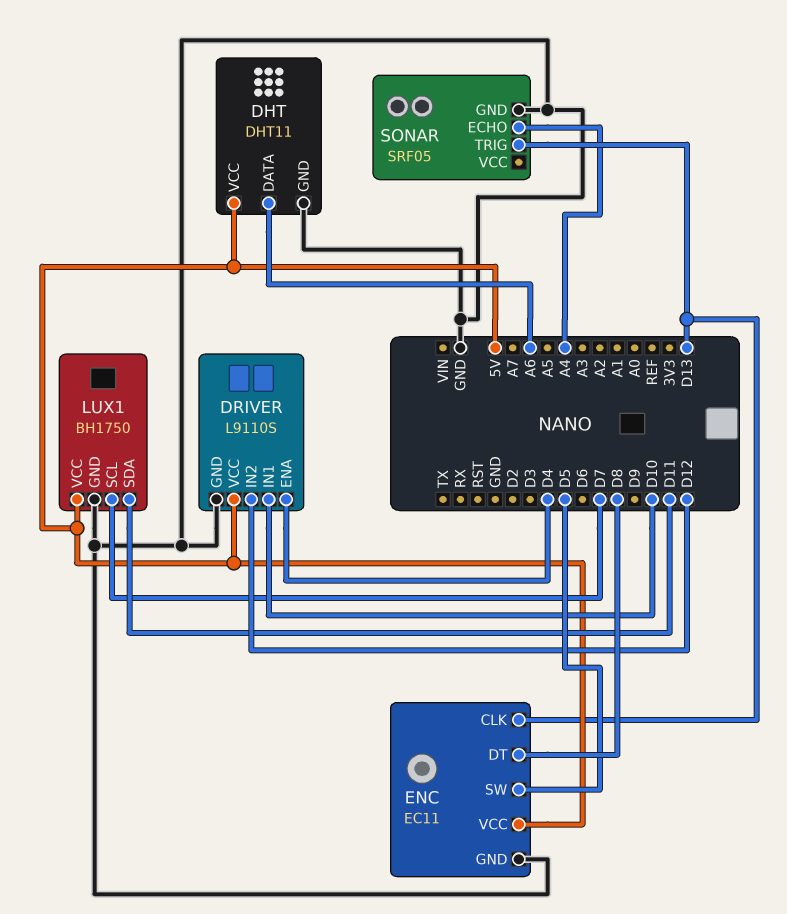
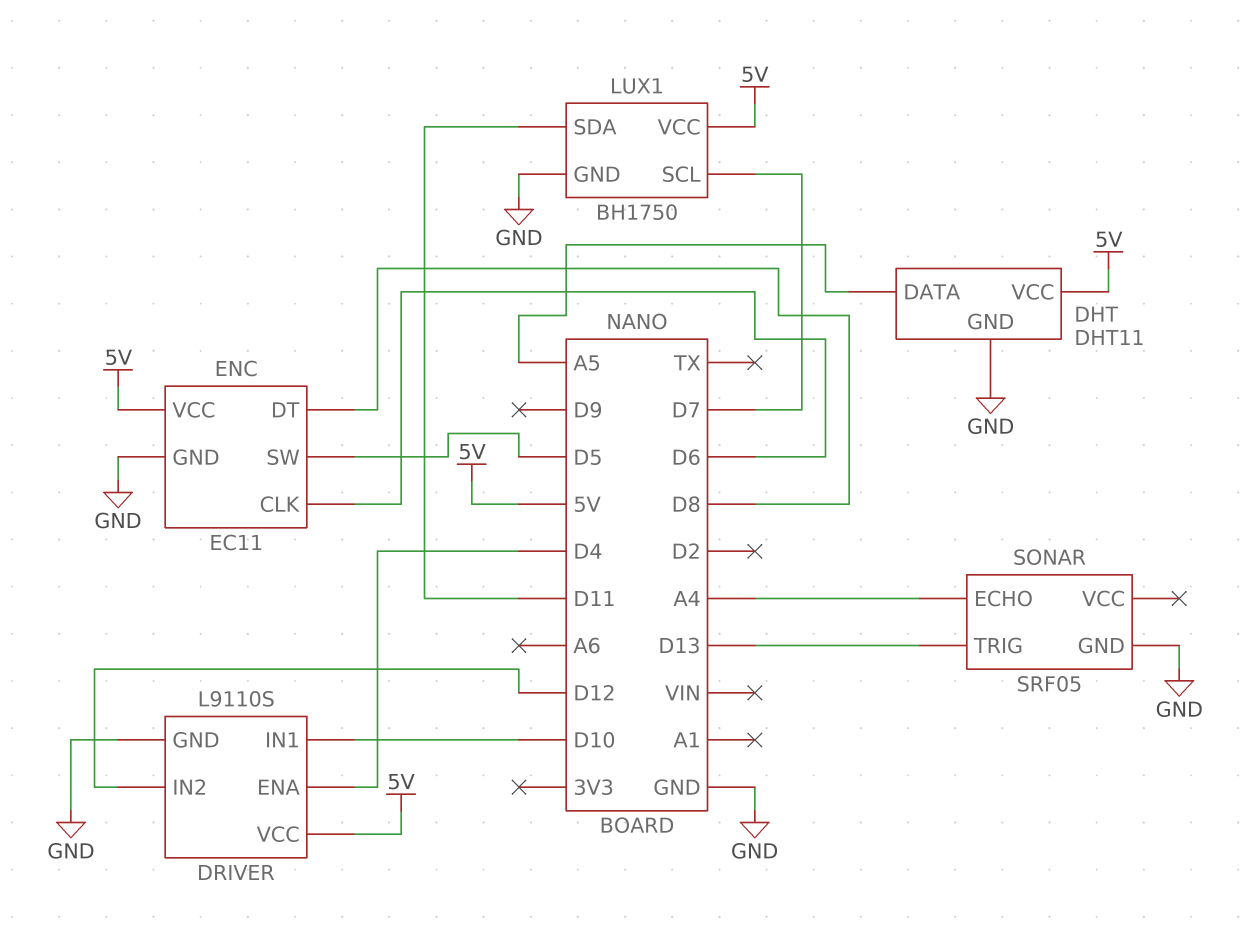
DHT pin DATA: A6 -> A5
ENC pin CLK: D13 -> D6

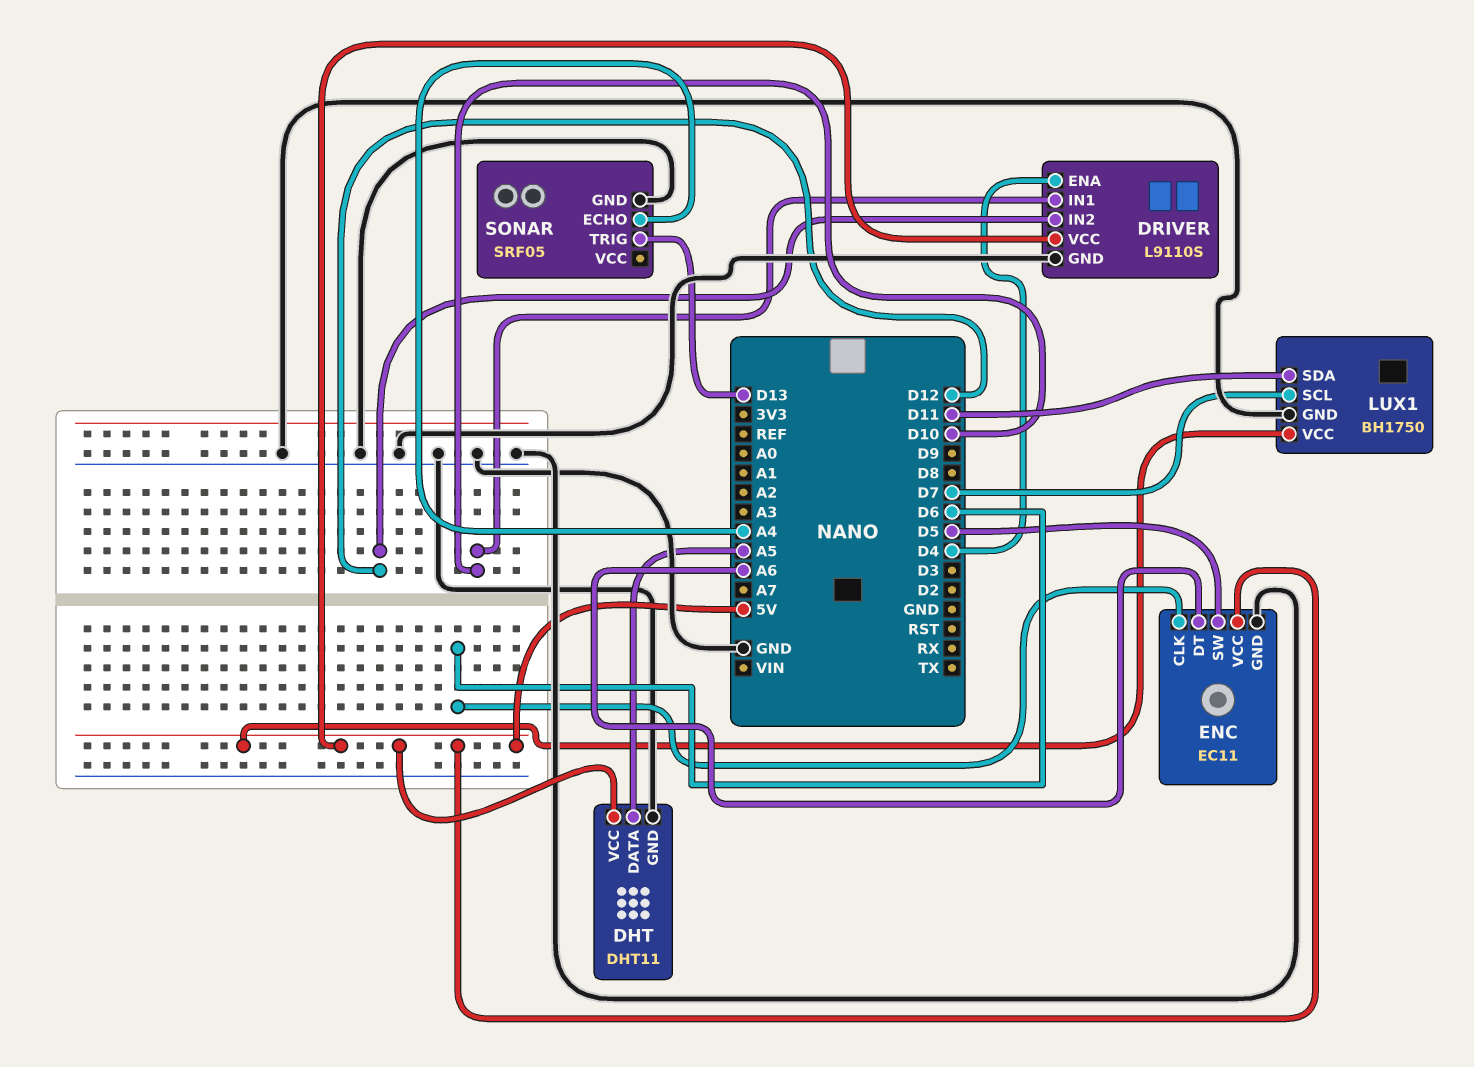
ENC pin DT: D8 -> A6

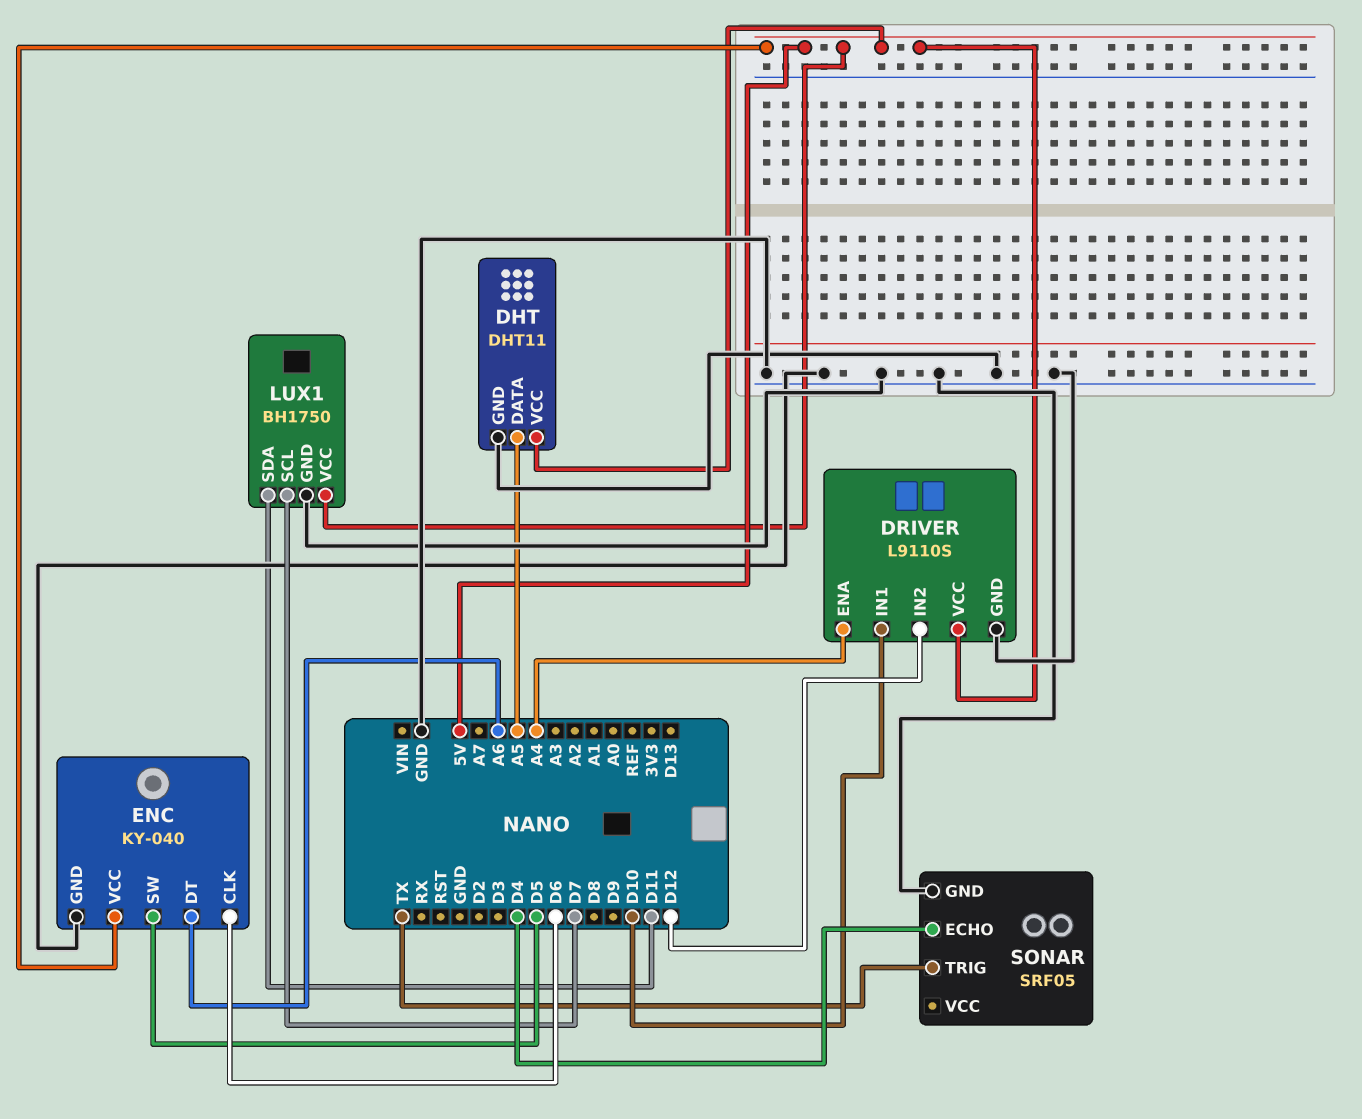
DRIVER pin ENA: D4 -> A4
ENC: EC11 -> KY-040
SONAR pin ECHO: A4 -> D4
SONAR pin TRIG: D13 -> TX

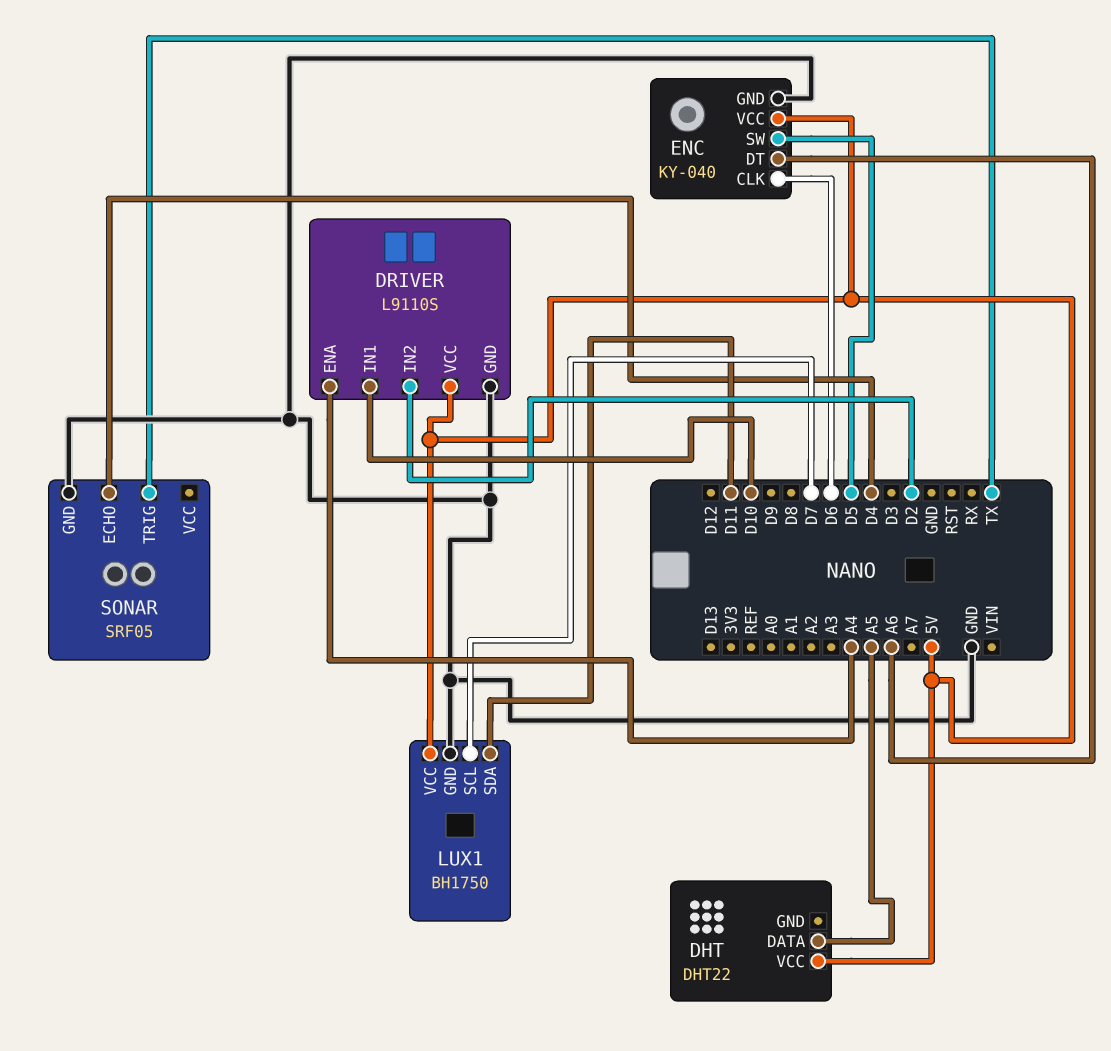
DHT: DHT11 -> DHT22
DHT pin GND: GND -> none
DRIVER pin IN2: D12 -> D2

